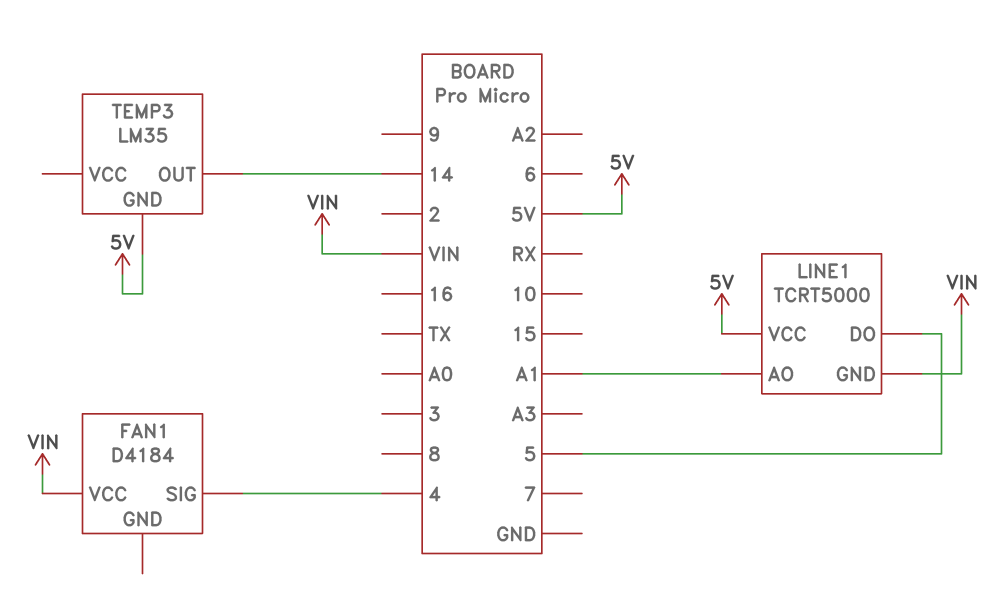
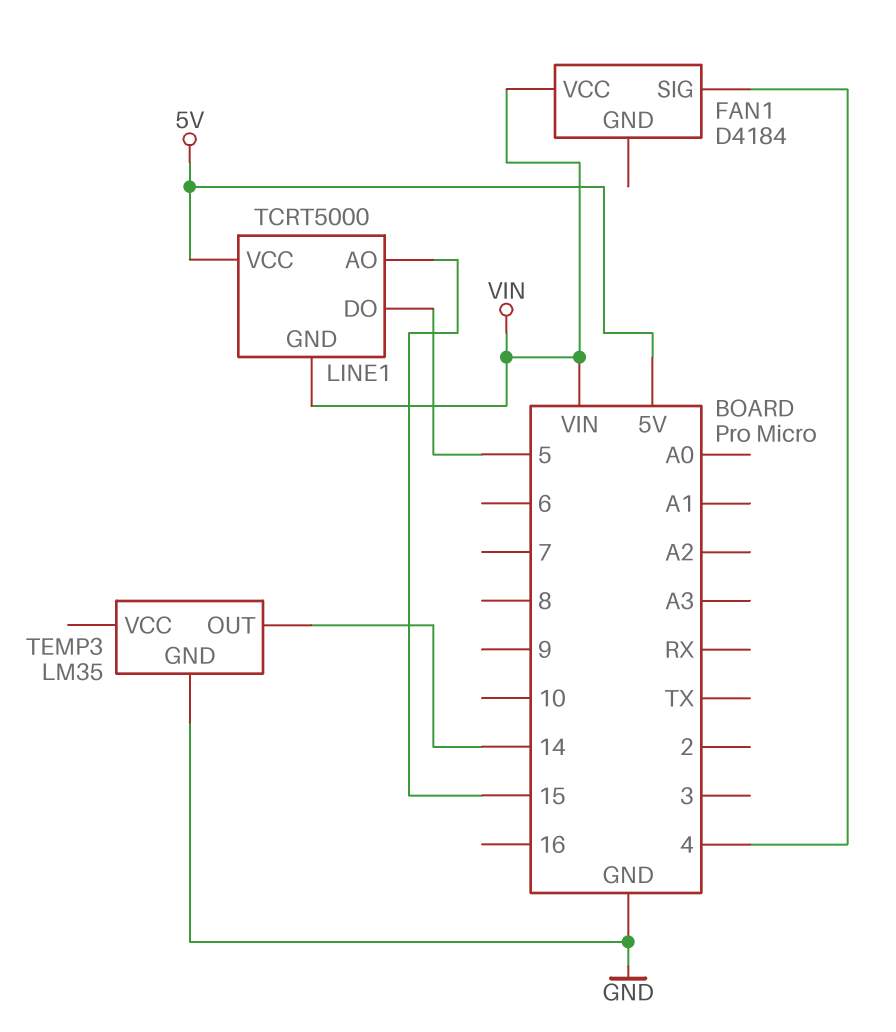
LINE1 pin AO: A1 -> 15
TEMP3 pin GND: 5V -> GND

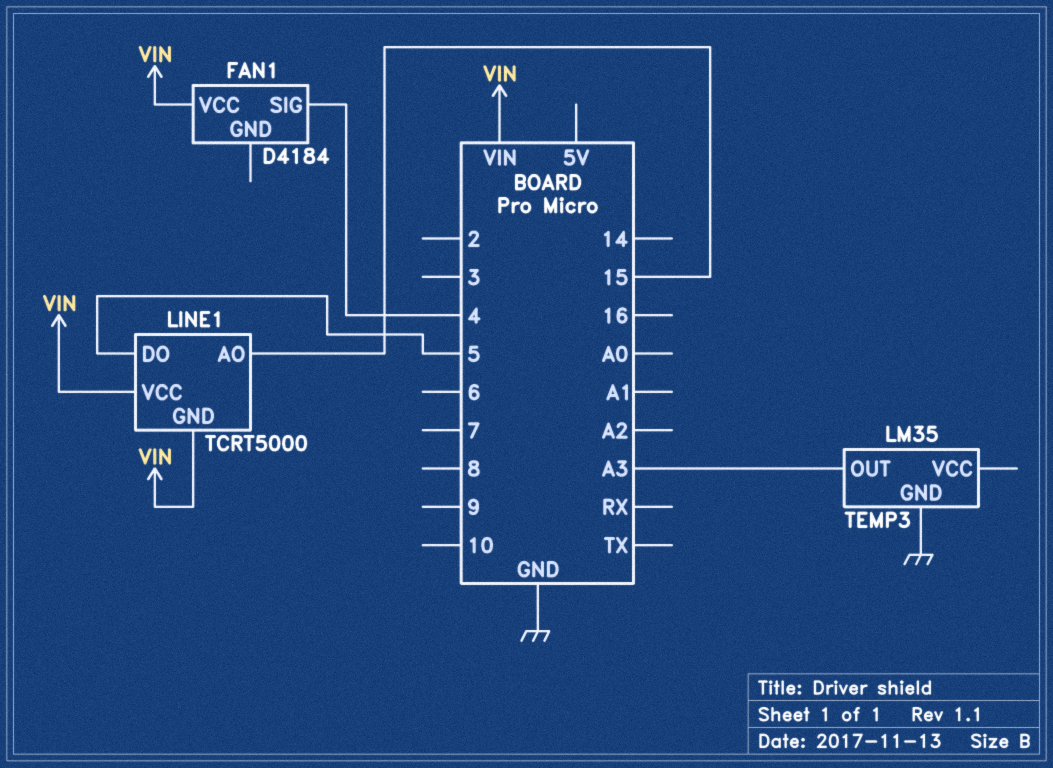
LINE1 pin VCC: 5V -> VIN
TEMP3 pin OUT: 14 -> A3

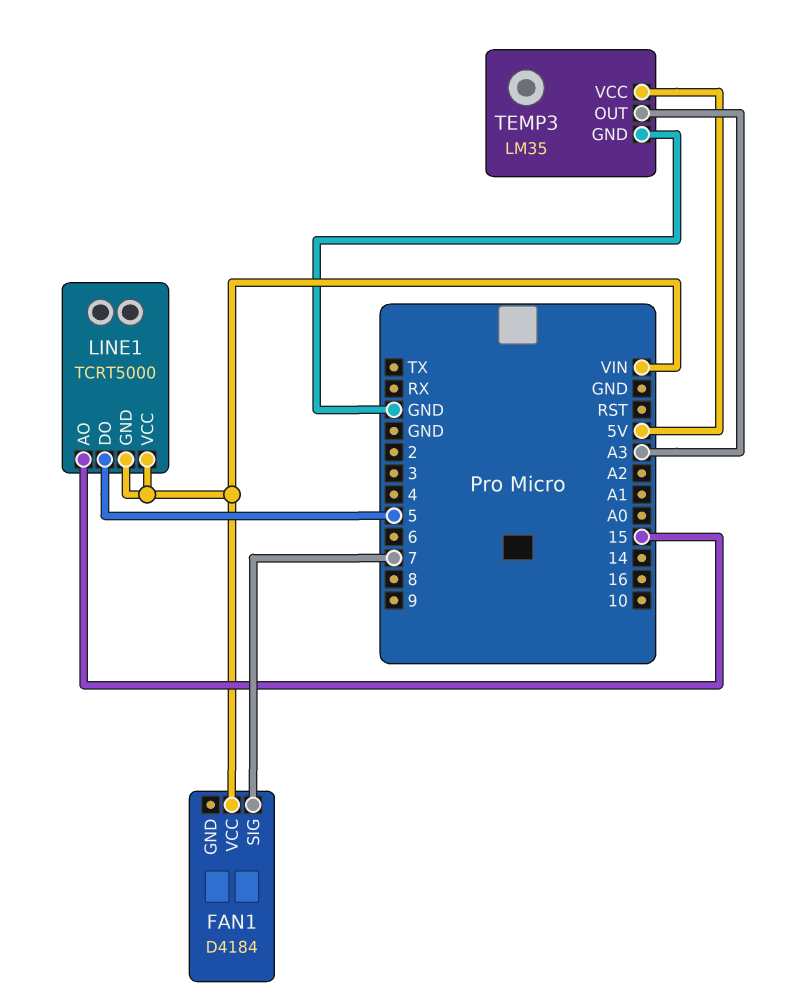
FAN1 pin SIG: 4 -> 7
TEMP3 pin VCC: none -> 5V

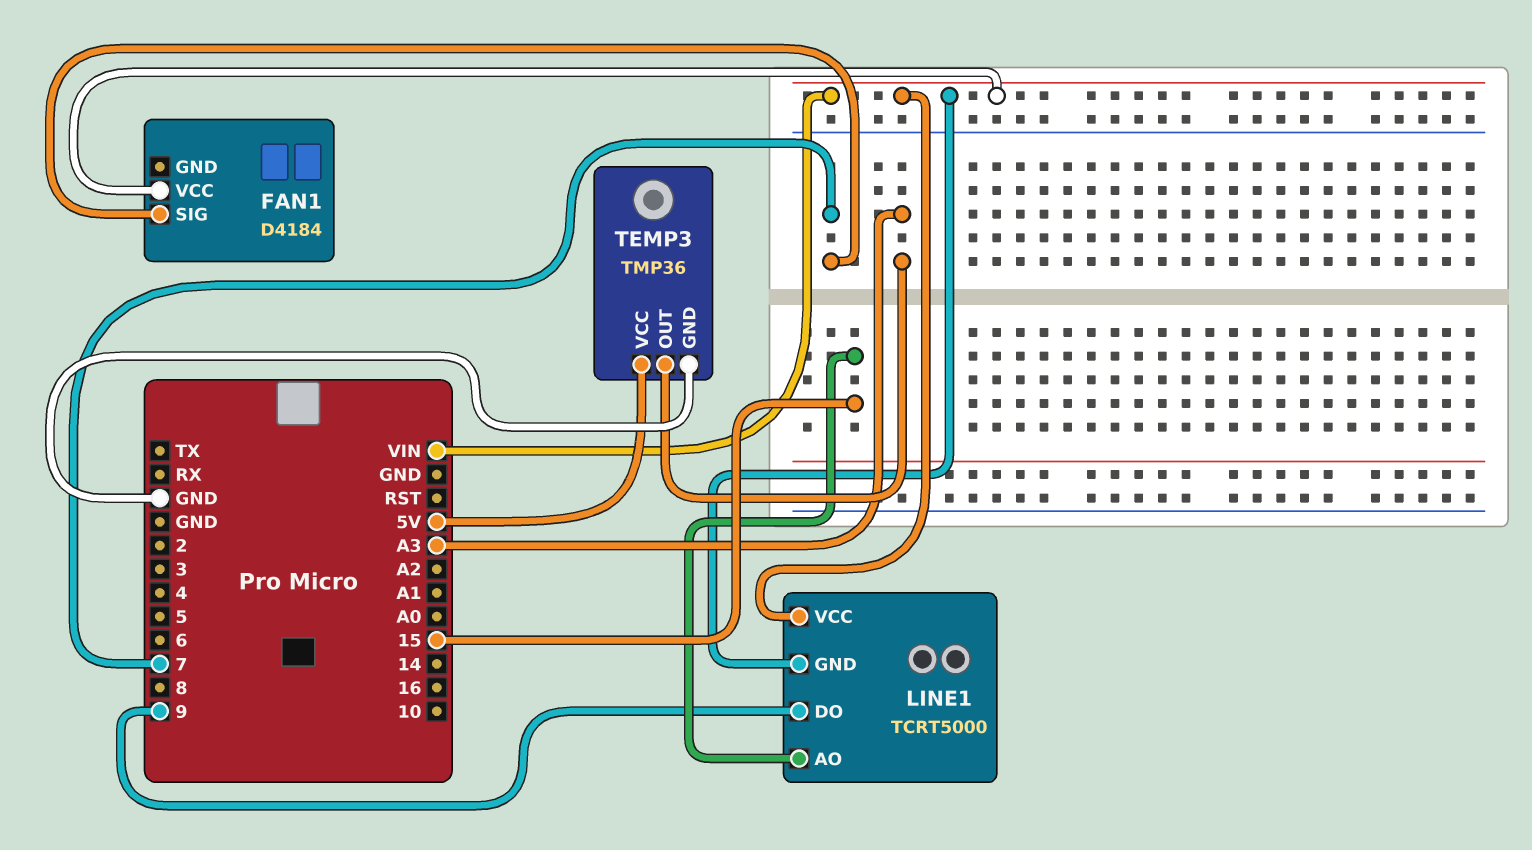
LINE1 pin DO: 5 -> 9
TEMP3: LM35 -> TMP36

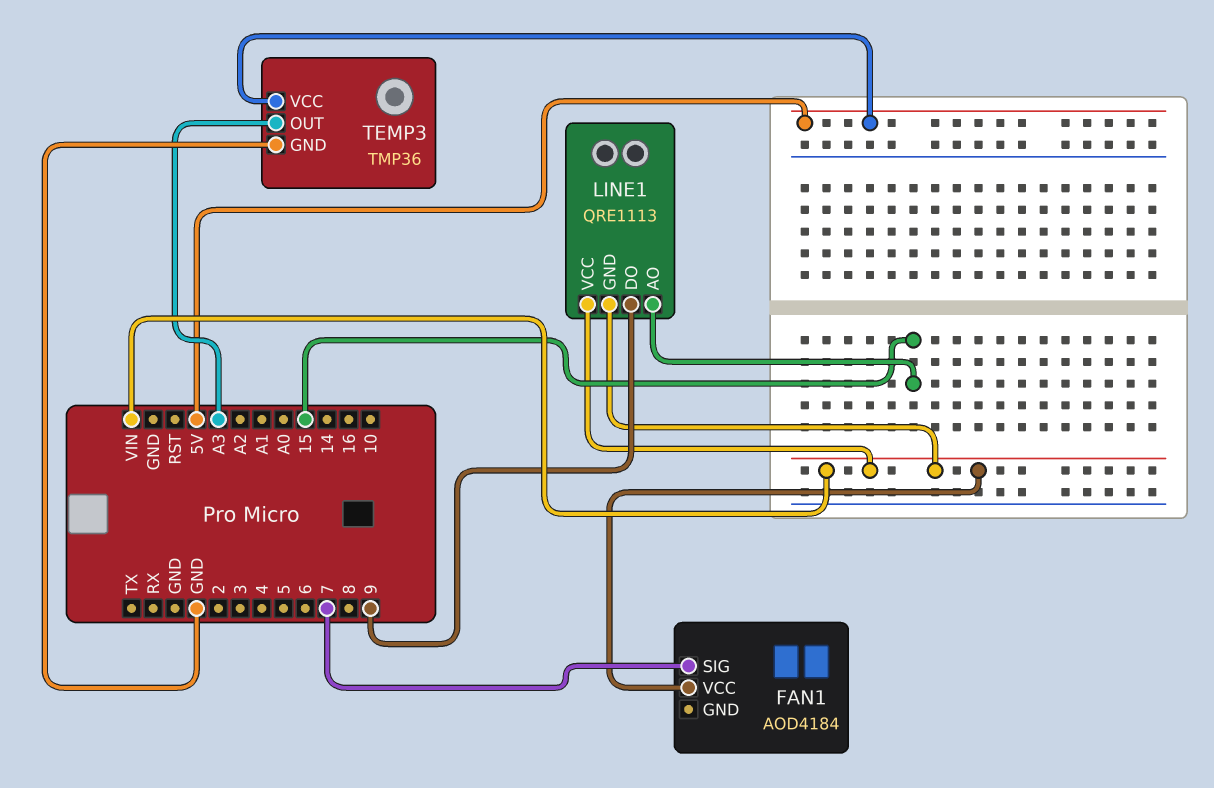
FAN1: D4184 -> AOD4184
LINE1: TCRT5000 -> QRE1113

